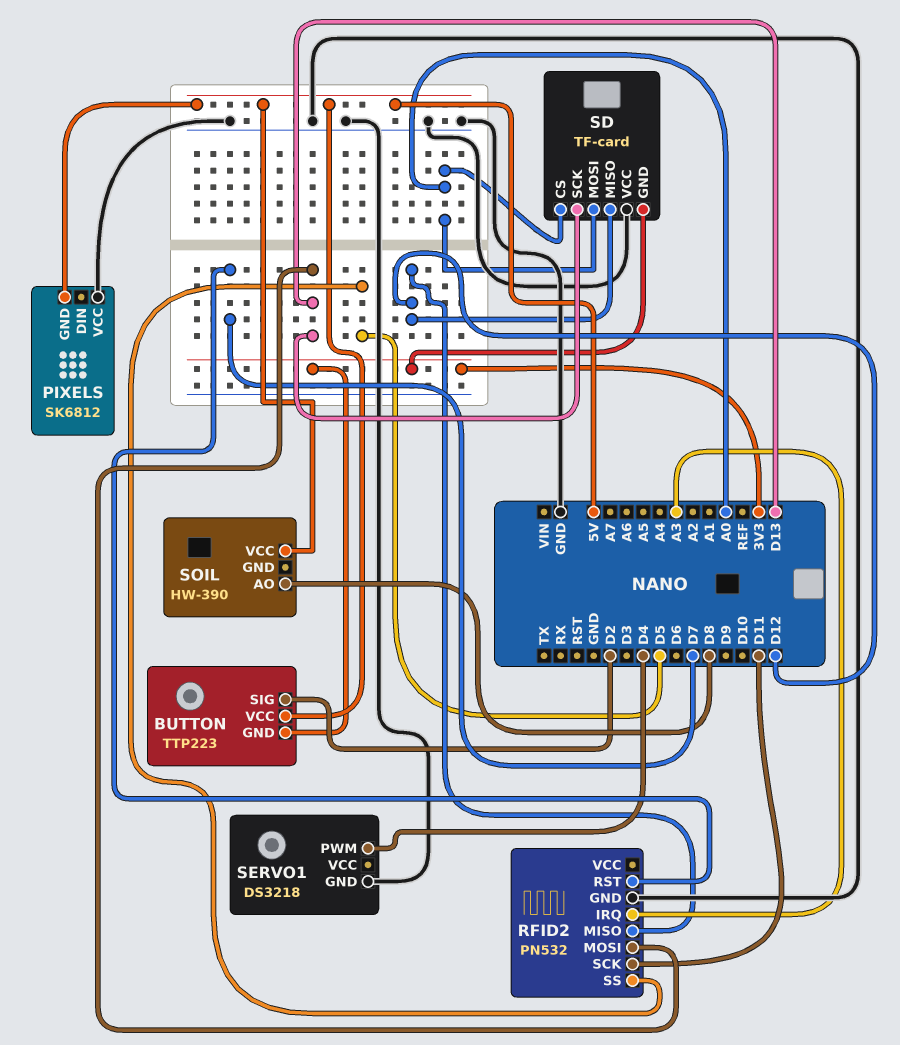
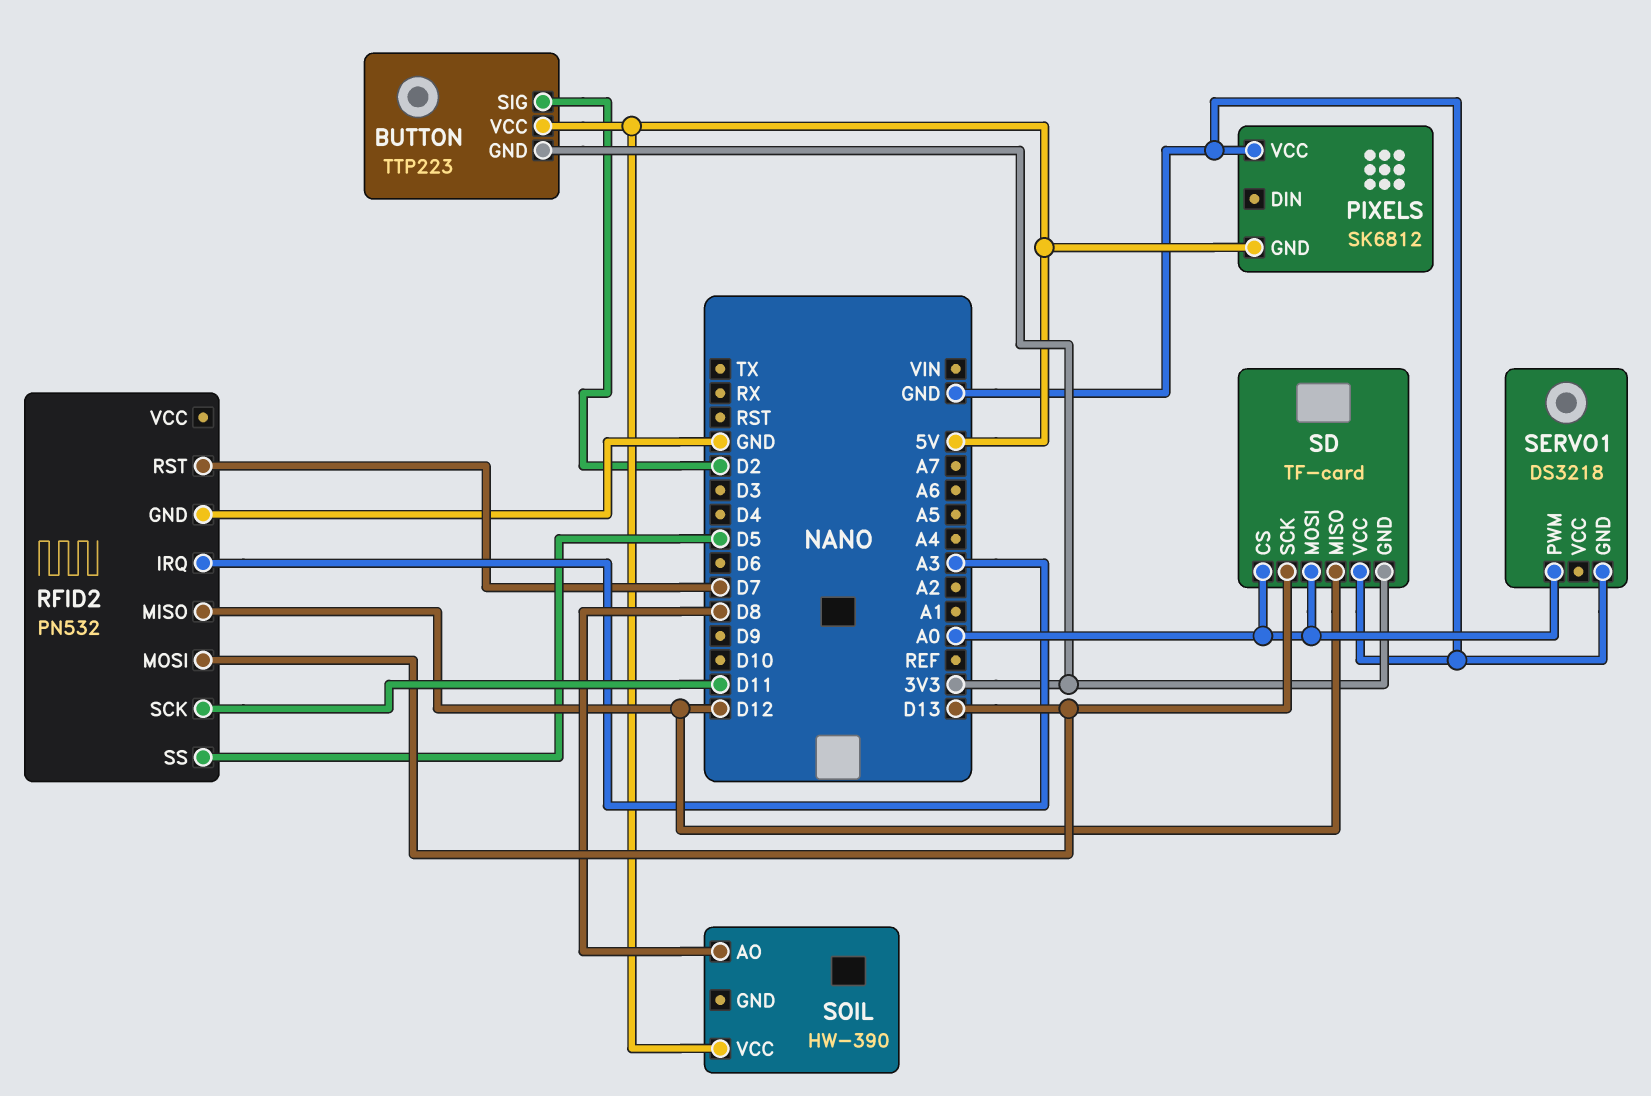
SERVO1 pin PWM: D4 -> A0

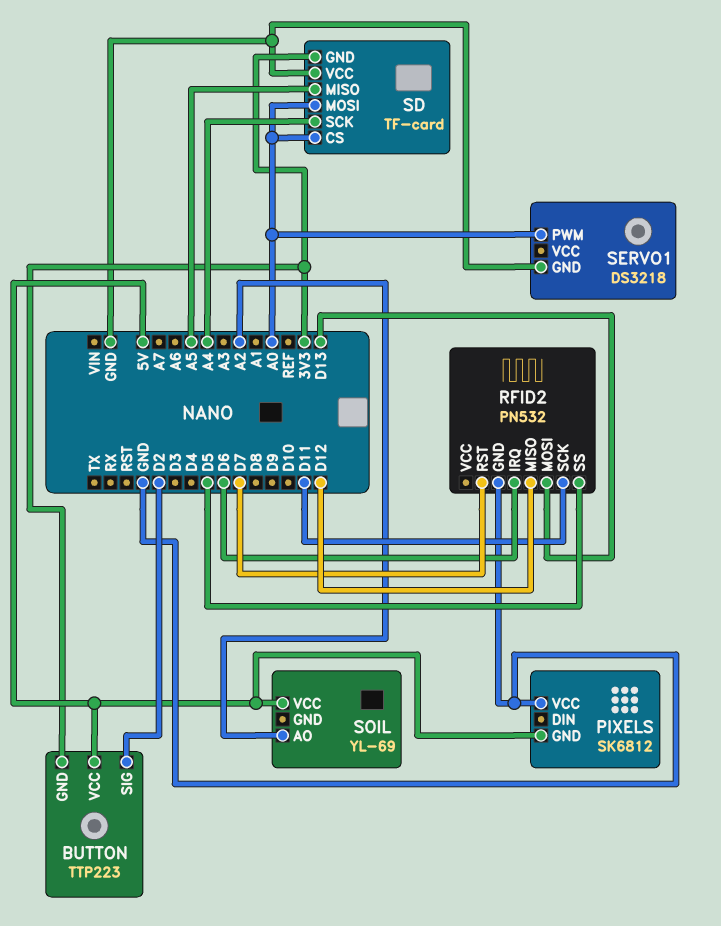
RFID2 pin IRQ: A3 -> D6
SD pin MISO: D12 -> A5
SD pin SCK: D13 -> A4
SOIL: HW-390 -> YL-69
SOIL pin AO: D8 -> A2

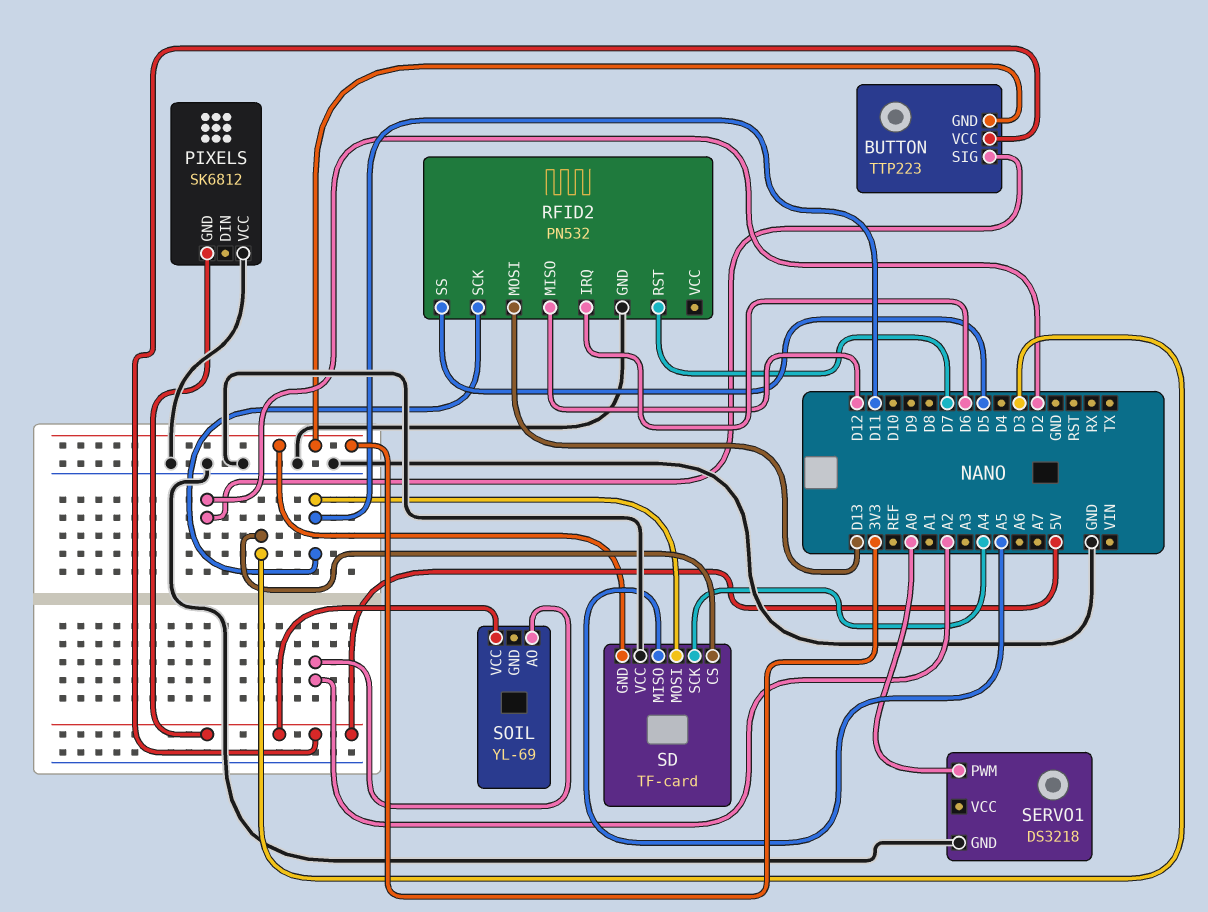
SD pin CS: A0 -> D3
SD pin MOSI: A0 -> D11

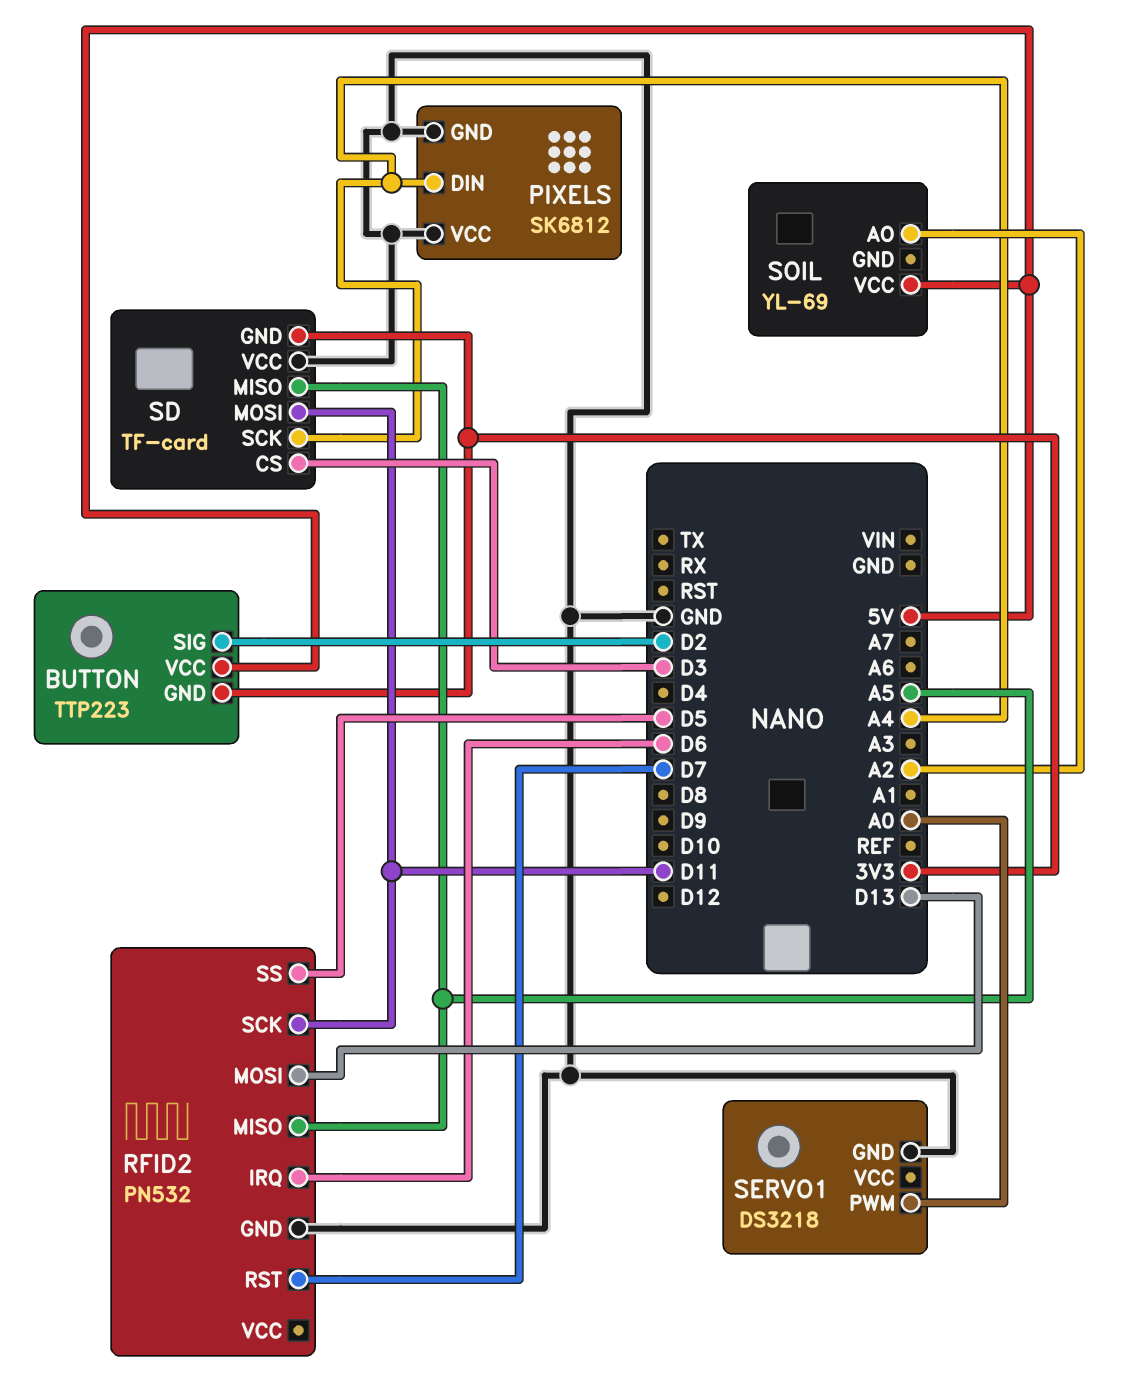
PIXELS pin DIN: none -> A4
PIXELS pin GND: 5V -> GND
RFID2 pin MISO: D12 -> A5

